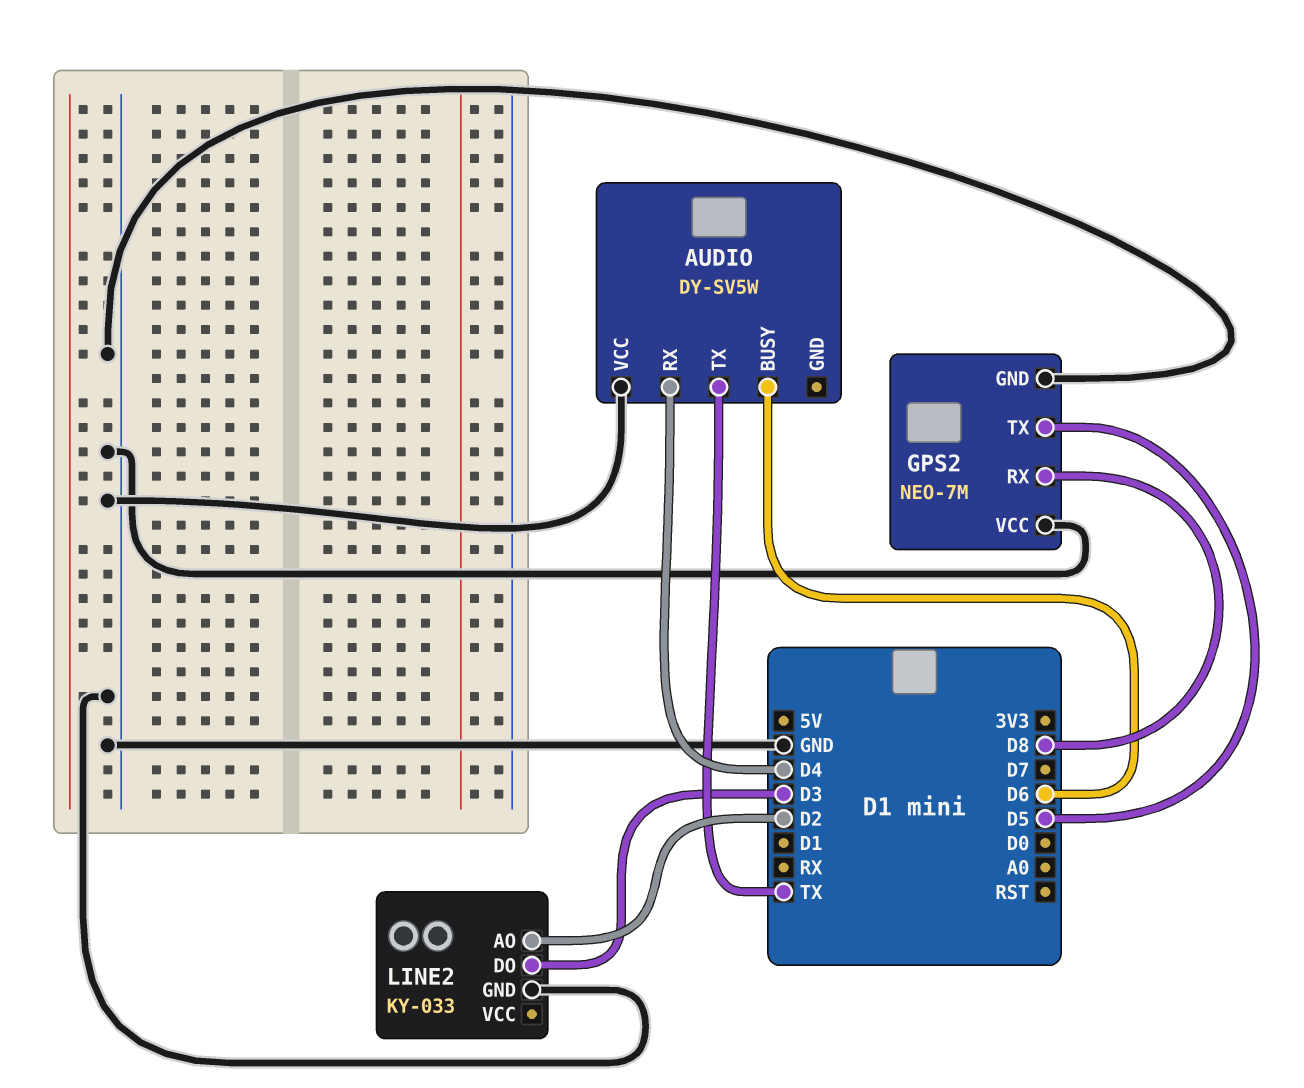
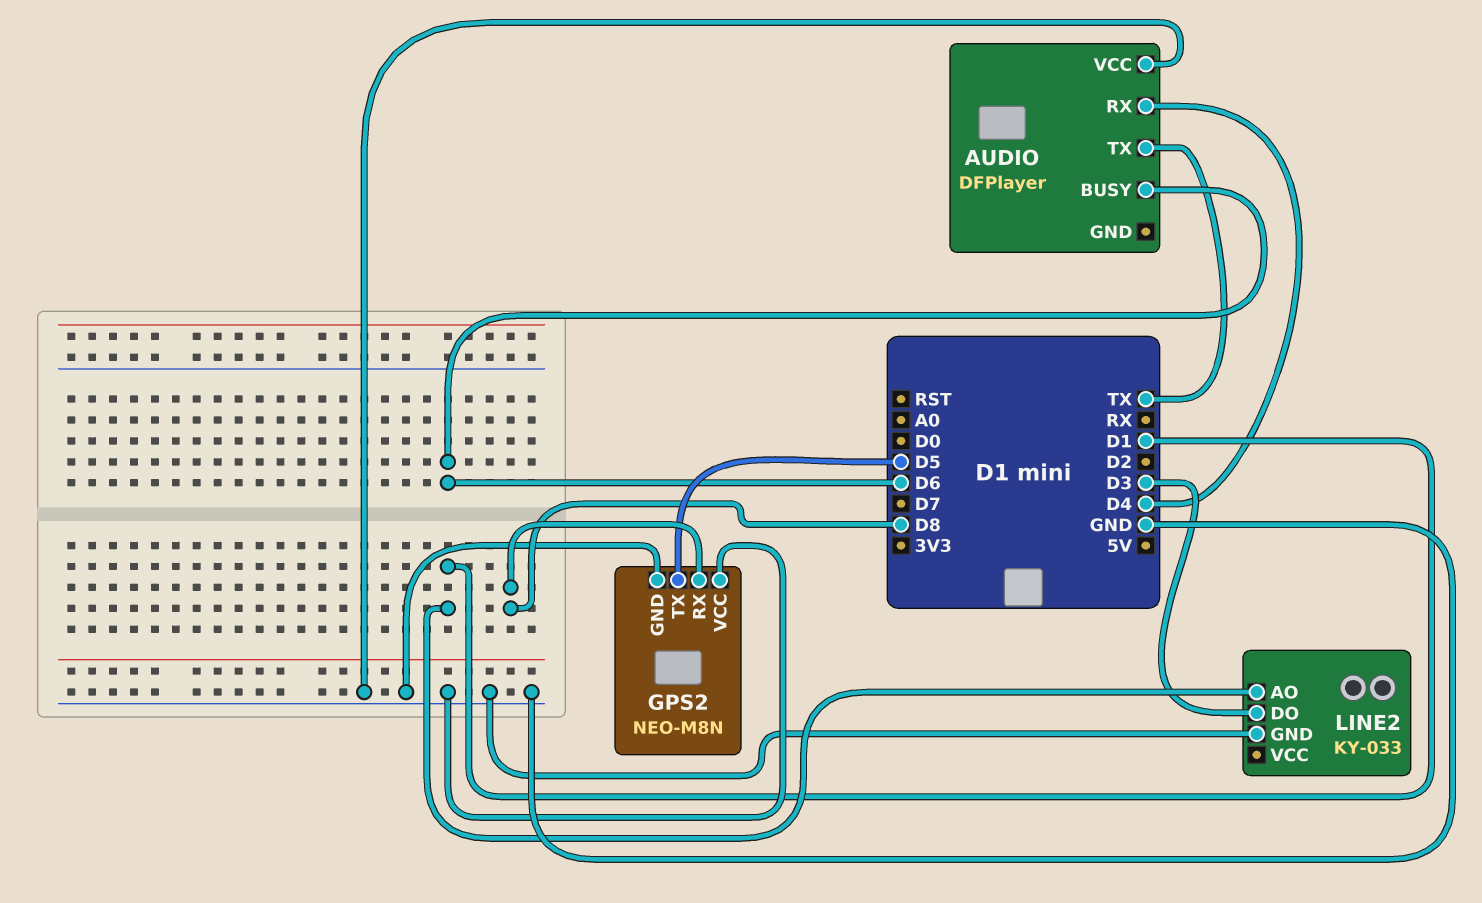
AUDIO: DY-SV5W -> DFPlayer
GPS2: NEO-7M -> NEO-M8N
LINE2 pin AO: D2 -> D1

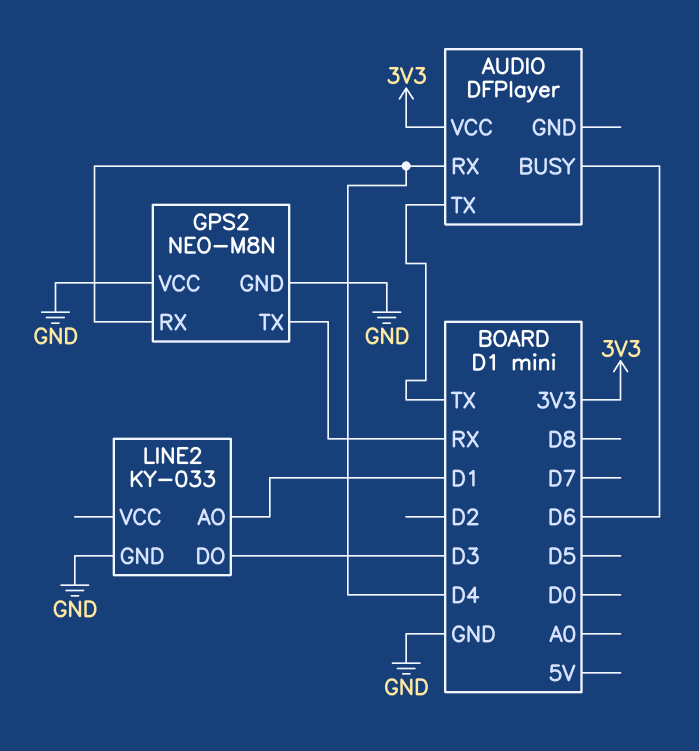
AUDIO pin VCC: GND -> 3V3
GPS2 pin RX: D8 -> D4
GPS2 pin TX: D5 -> RX

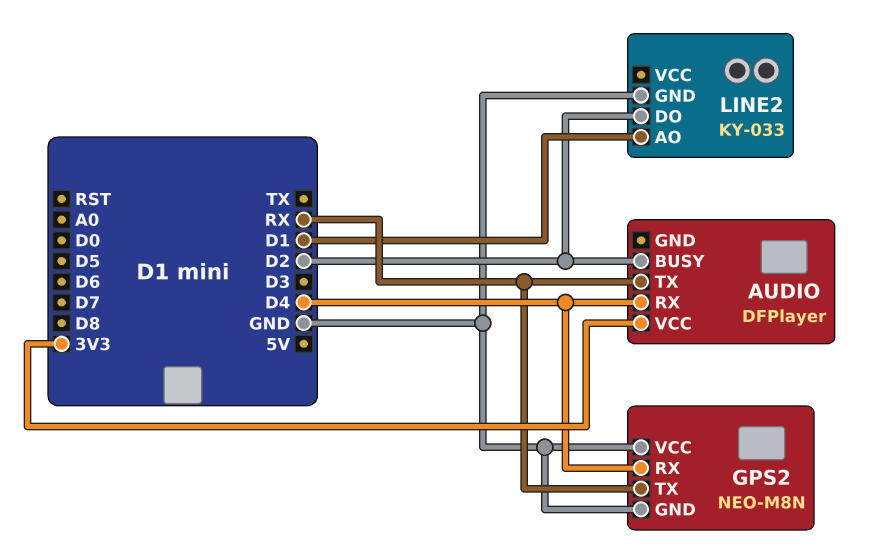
AUDIO pin BUSY: D6 -> D2
AUDIO pin TX: TX -> RX
LINE2 pin DO: D3 -> D2

